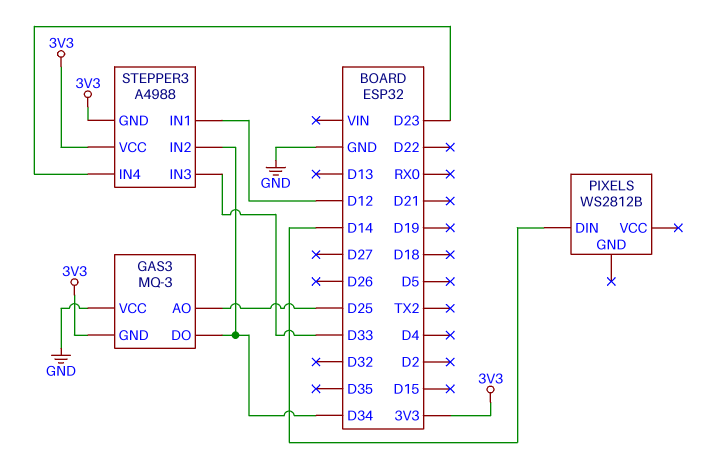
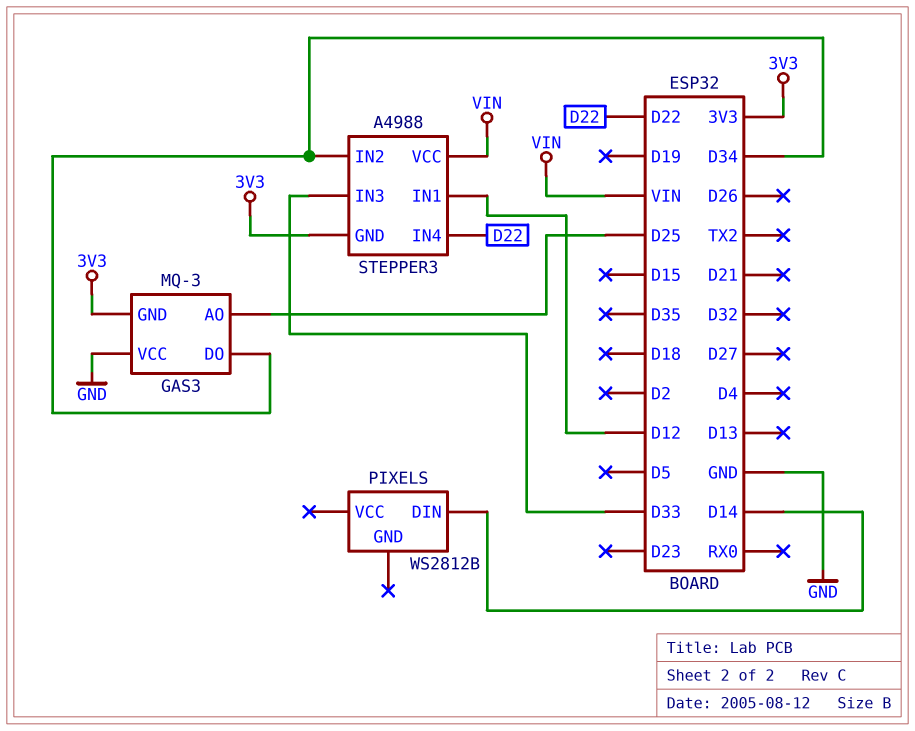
STEPPER3 pin IN4: D23 -> D22
STEPPER3 pin VCC: 3V3 -> VIN

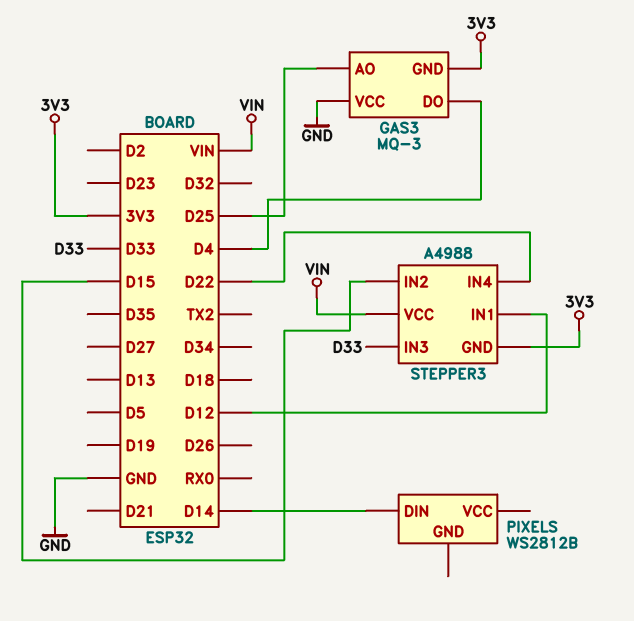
GAS3 pin DO: D34 -> D4
STEPPER3 pin IN2: D34 -> D15

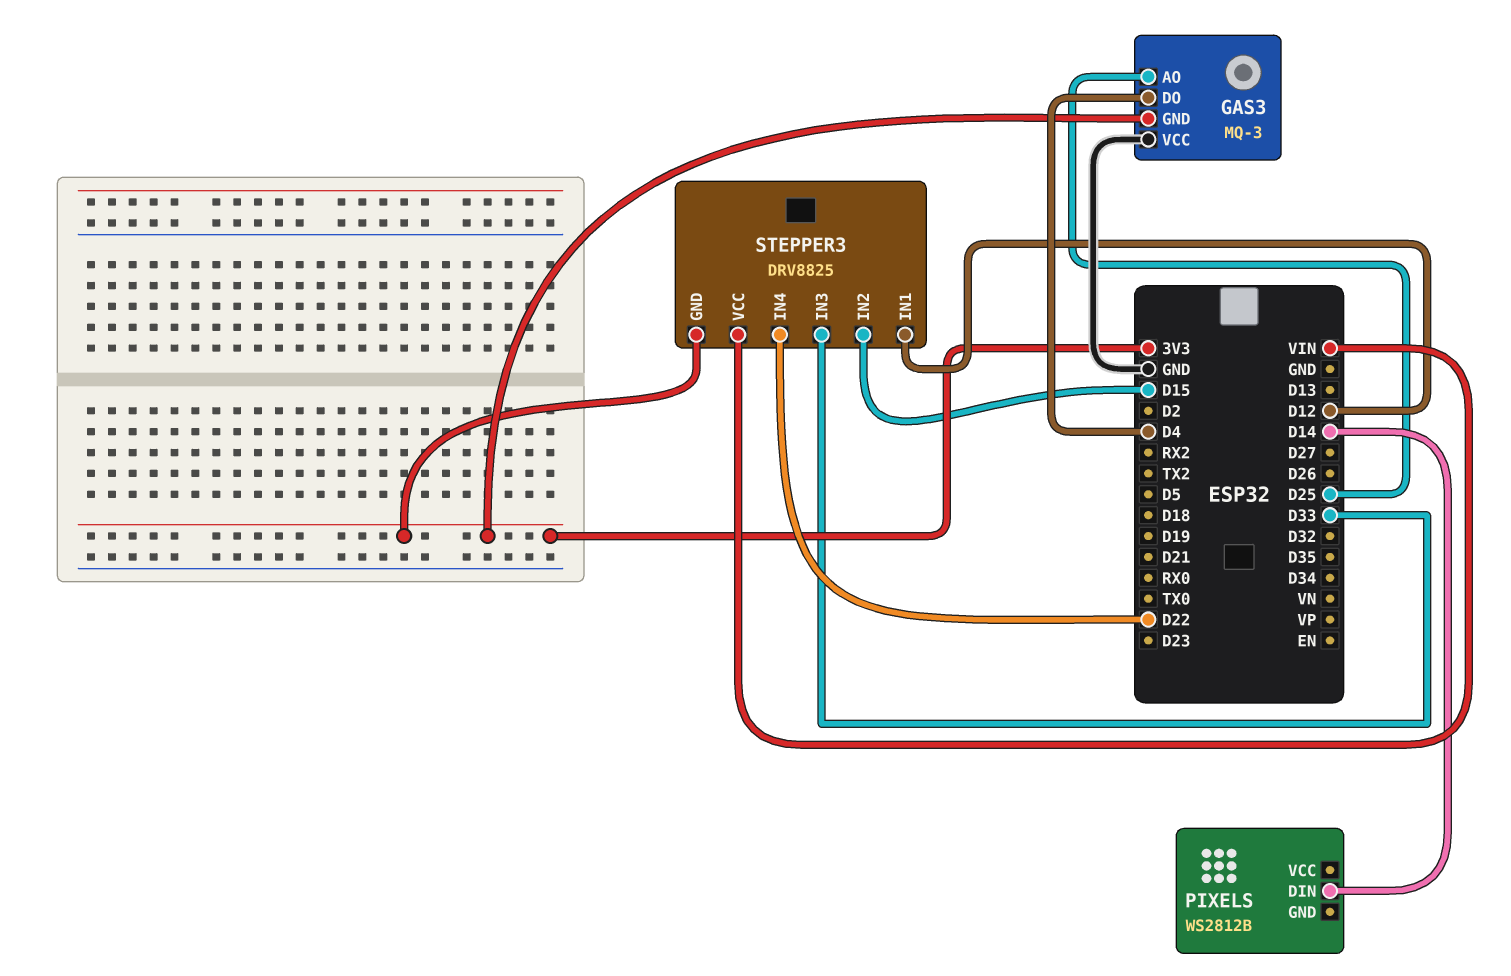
STEPPER3: A4988 -> DRV8825

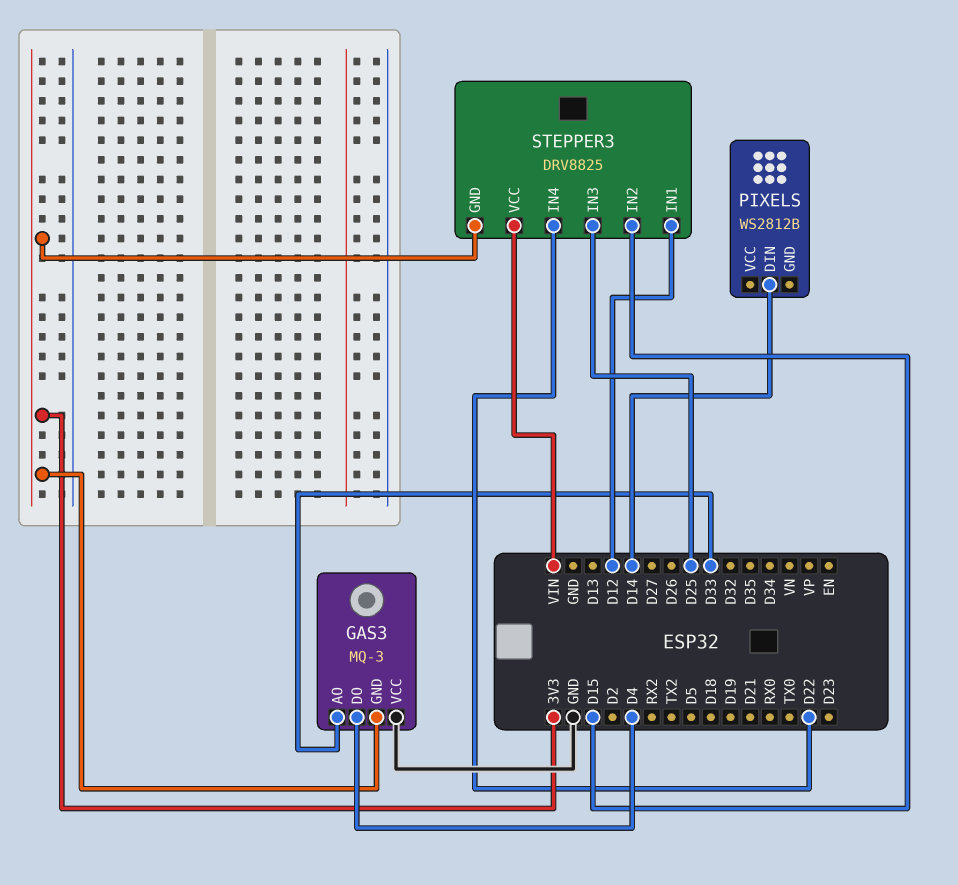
GAS3 pin AO: D25 -> D33
STEPPER3 pin IN3: D33 -> D25

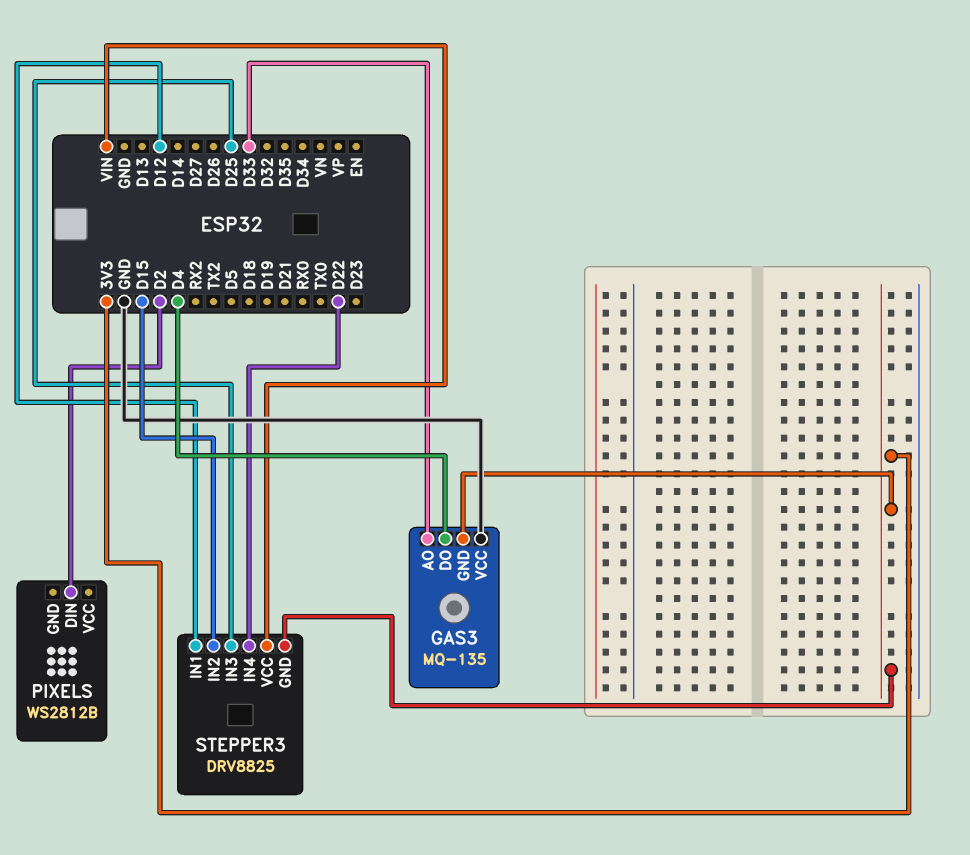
GAS3: MQ-3 -> MQ-135
PIXELS pin DIN: D14 -> D2

